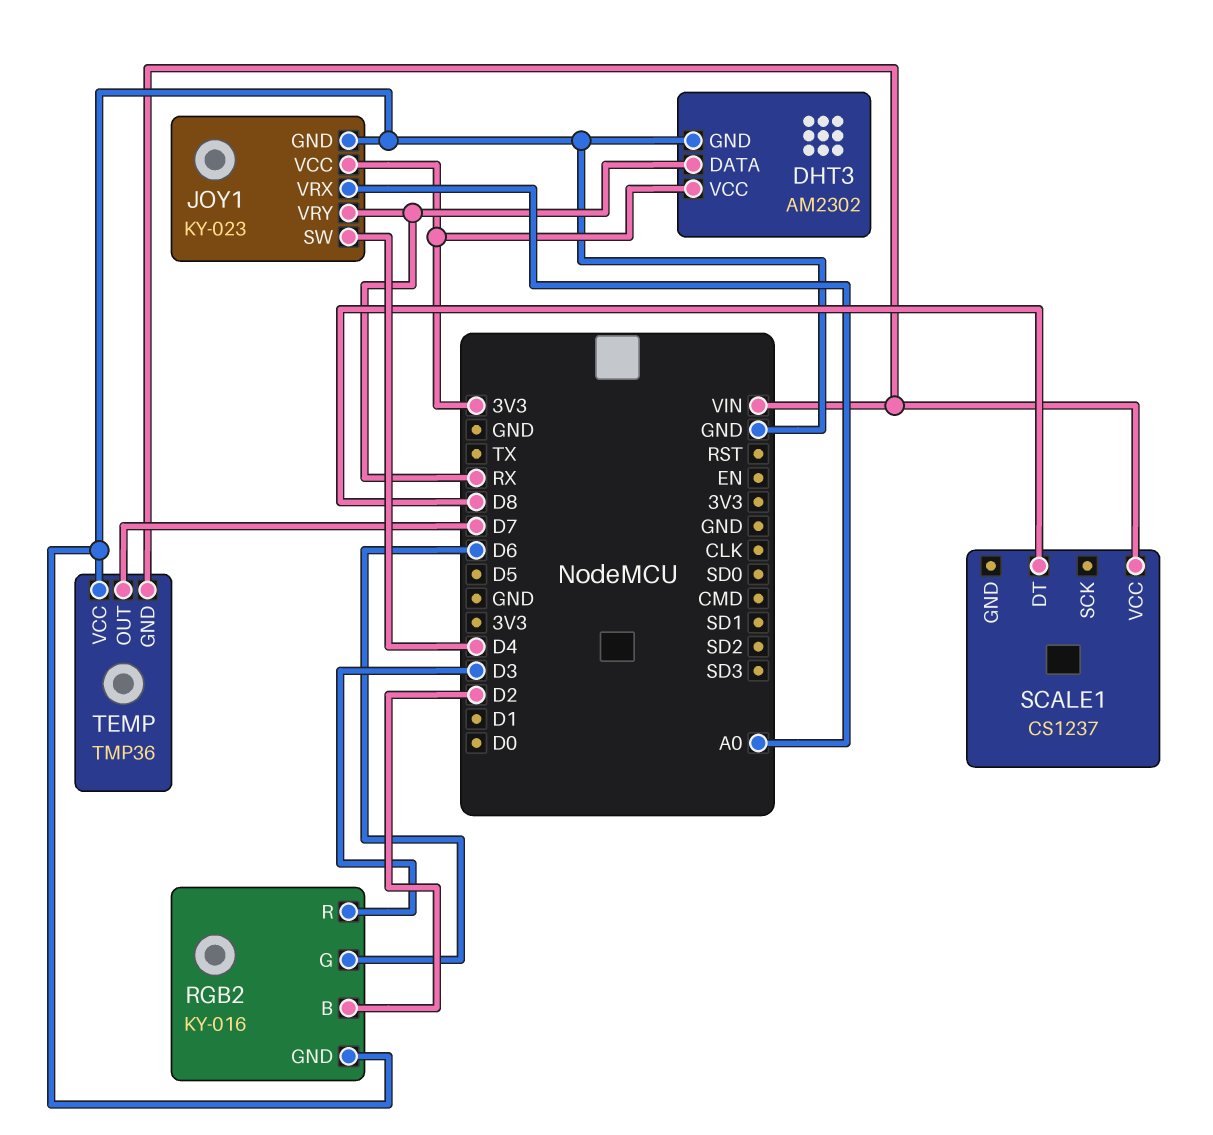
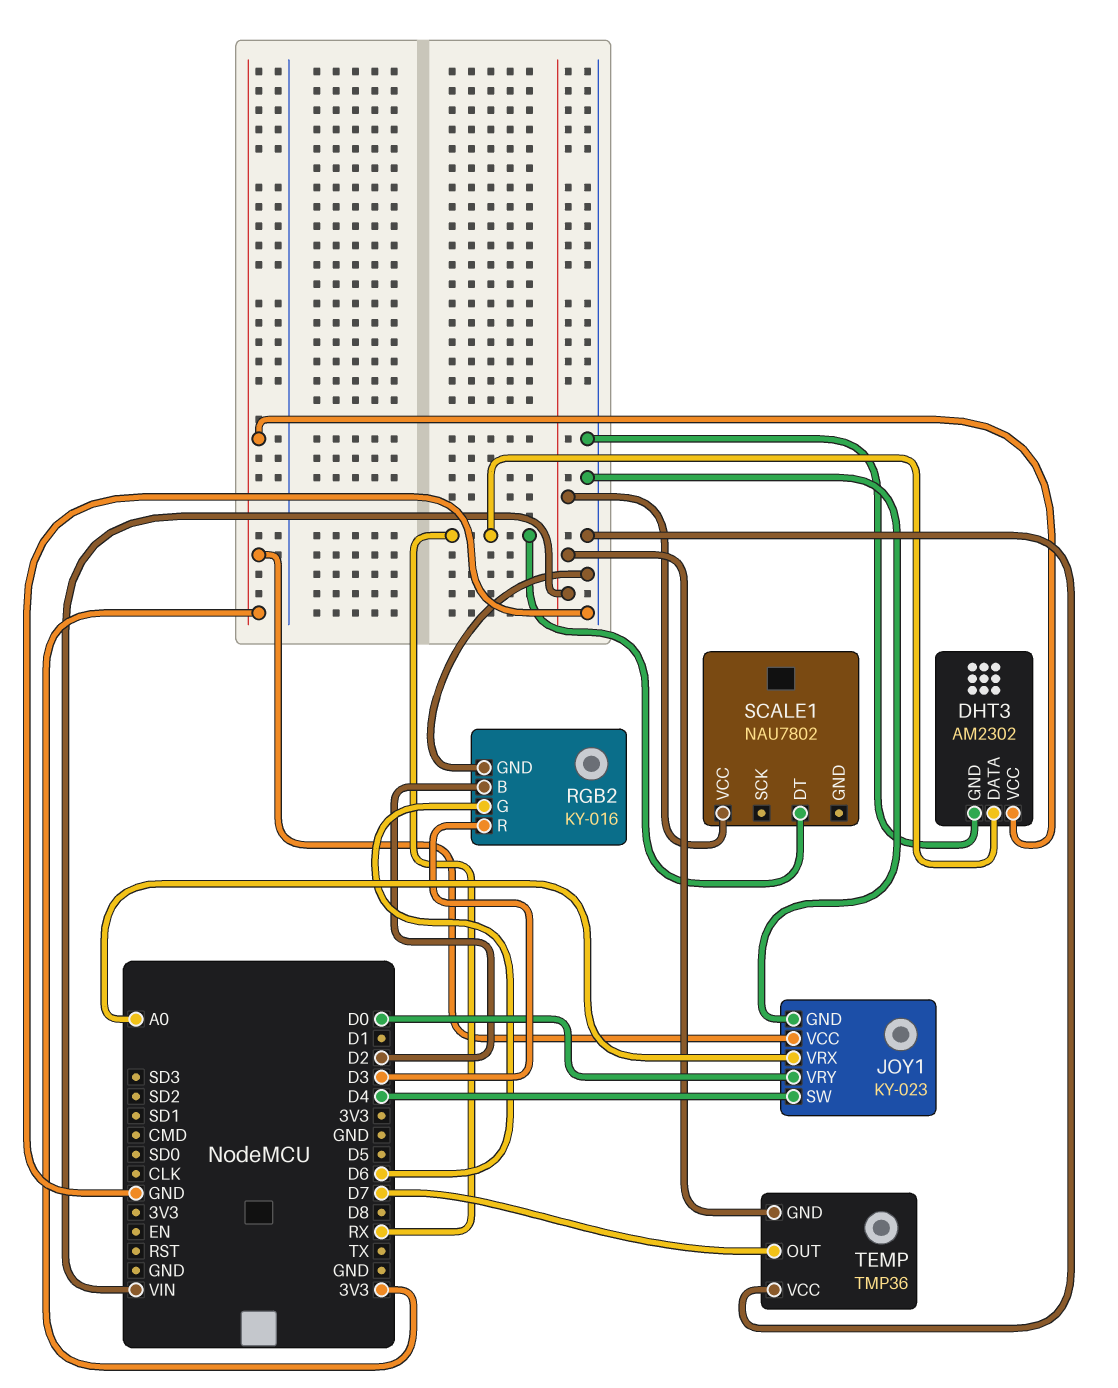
JOY1 pin VRY: RX -> D0
SCALE1: CS1237 -> NAU7802
SCALE1 pin DT: D8 -> RX

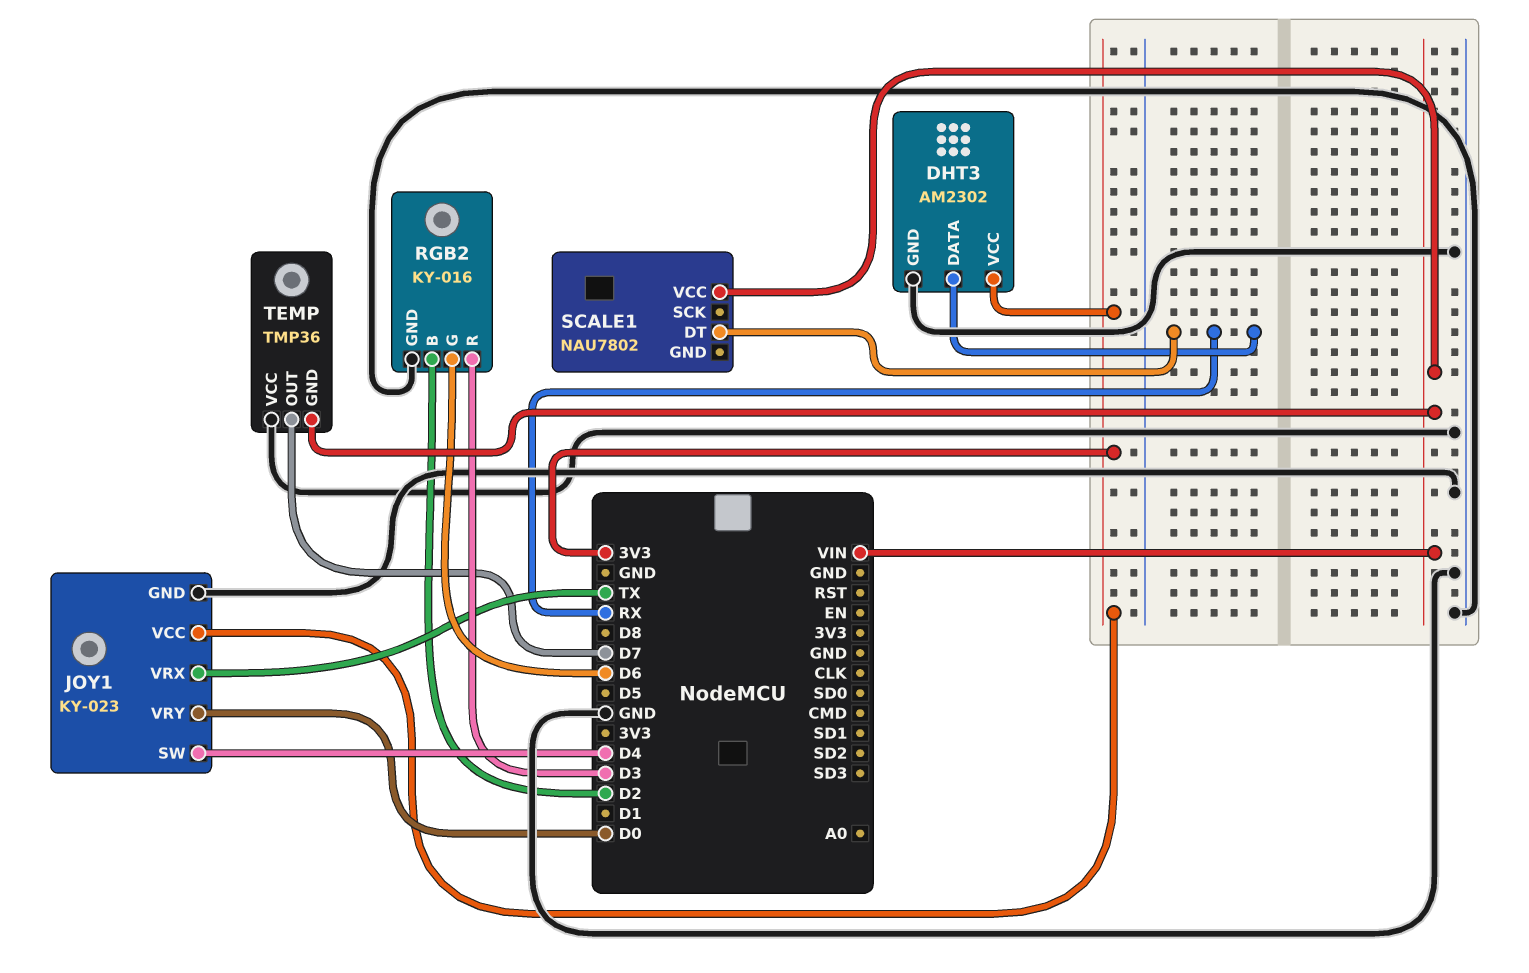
JOY1 pin VRX: A0 -> TX

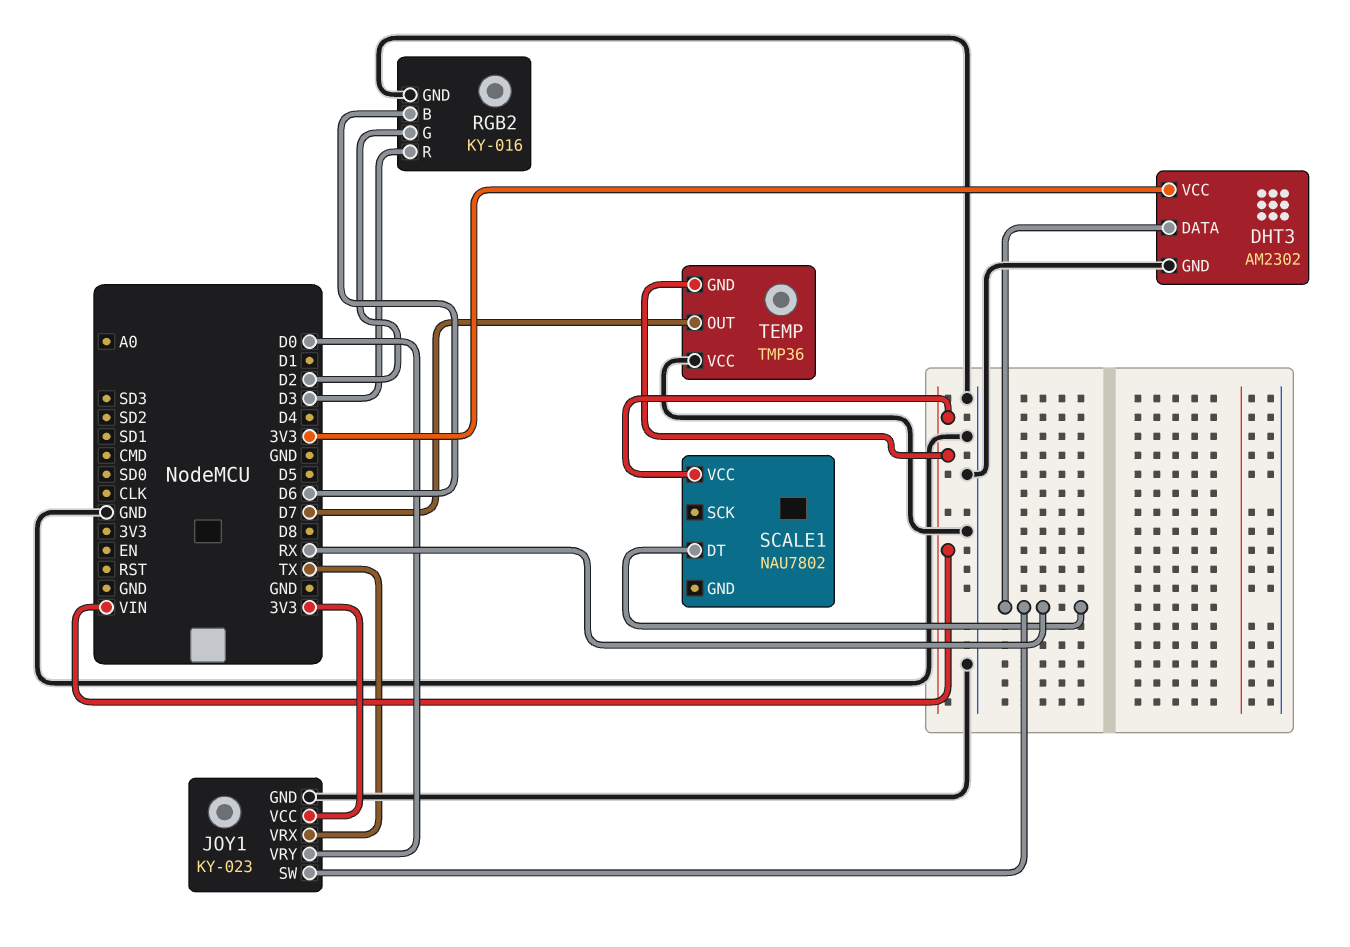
JOY1 pin SW: D4 -> RX
RGB2 pin B: D2 -> D6
RGB2 pin G: D6 -> D2

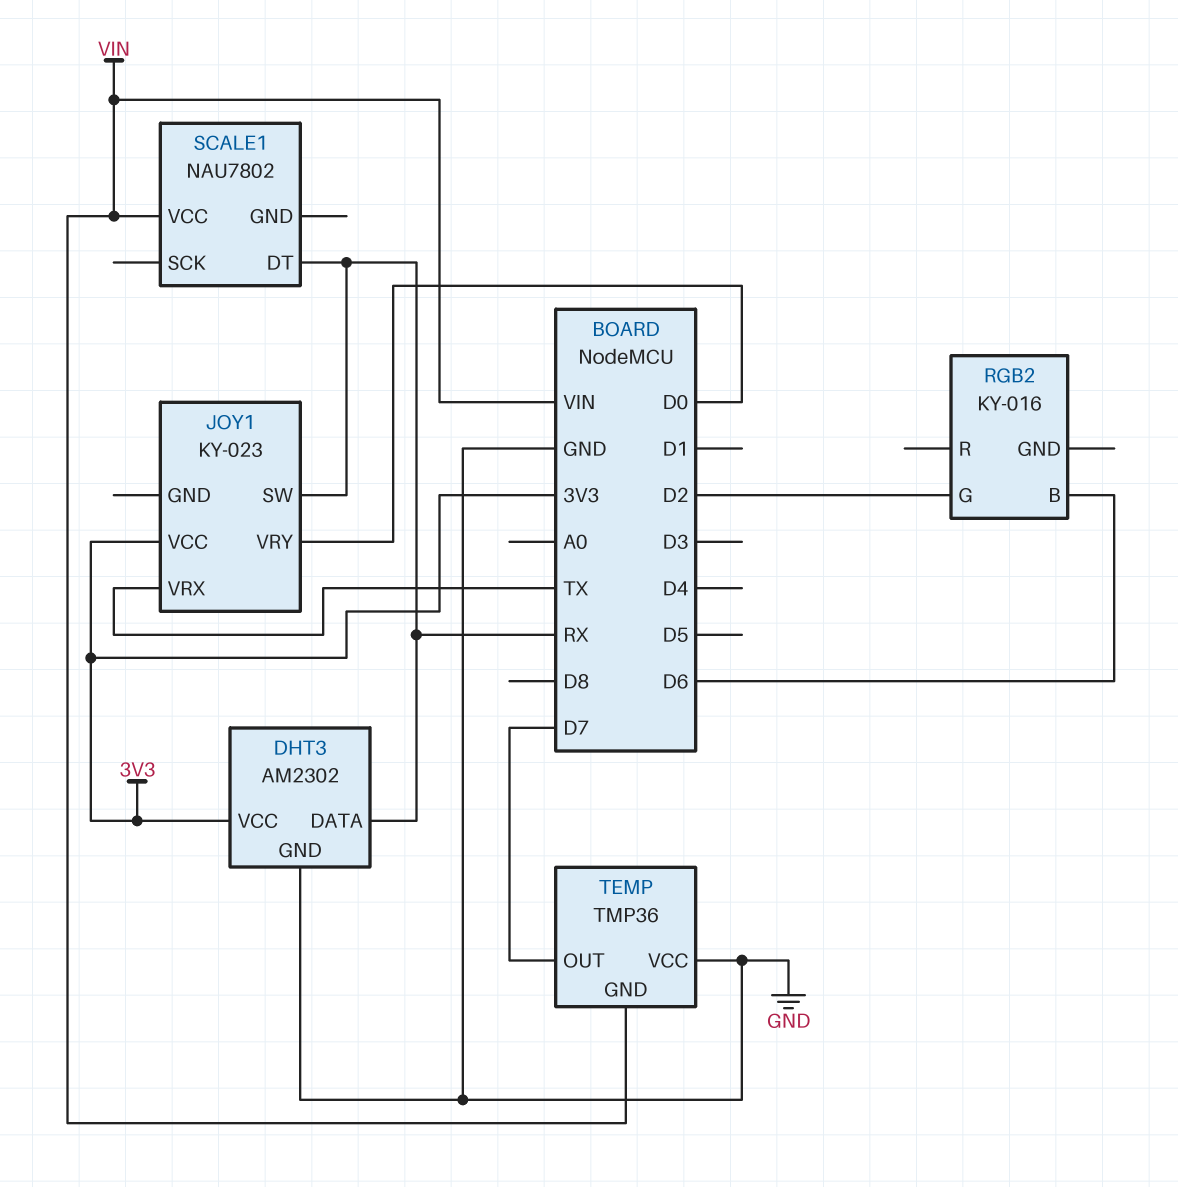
JOY1 pin GND: GND -> none
RGB2 pin GND: GND -> none
RGB2 pin R: D3 -> none

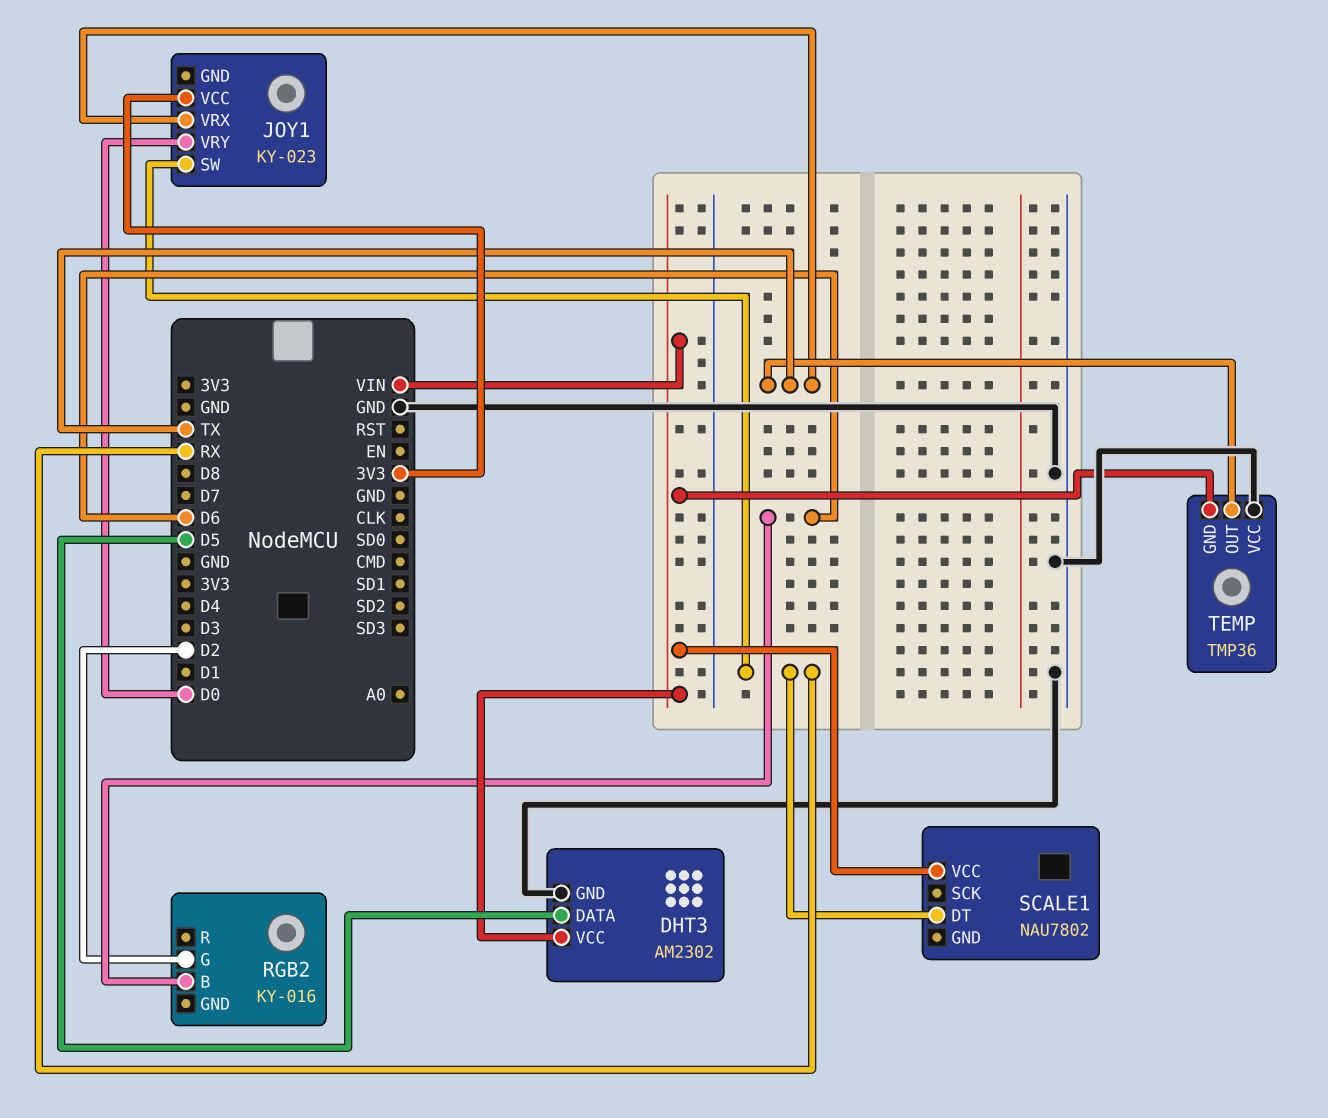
DHT3 pin DATA: RX -> D5
DHT3 pin VCC: 3V3 -> VIN
TEMP pin OUT: D7 -> TX

